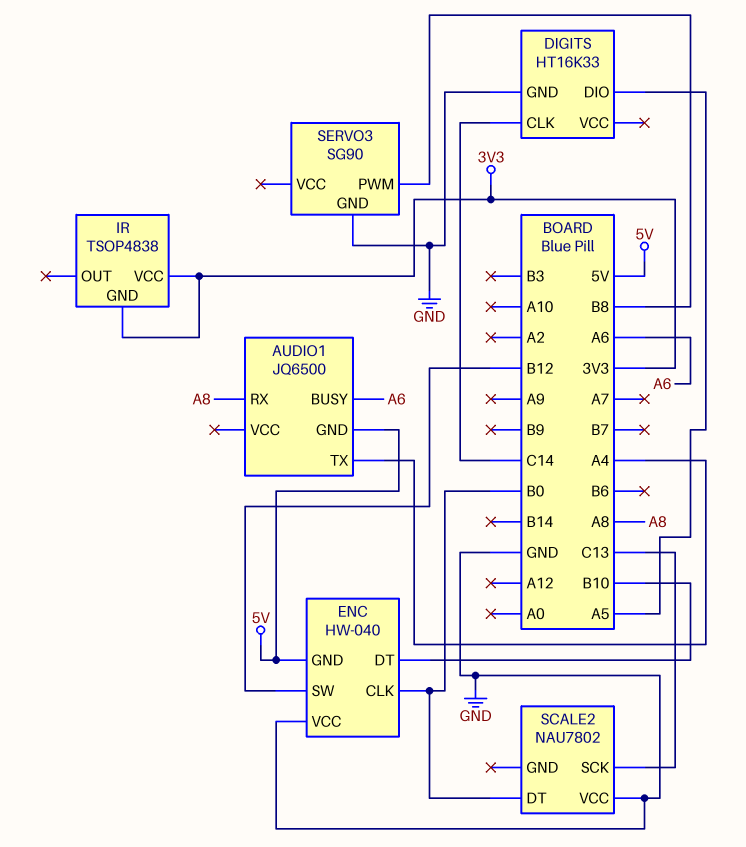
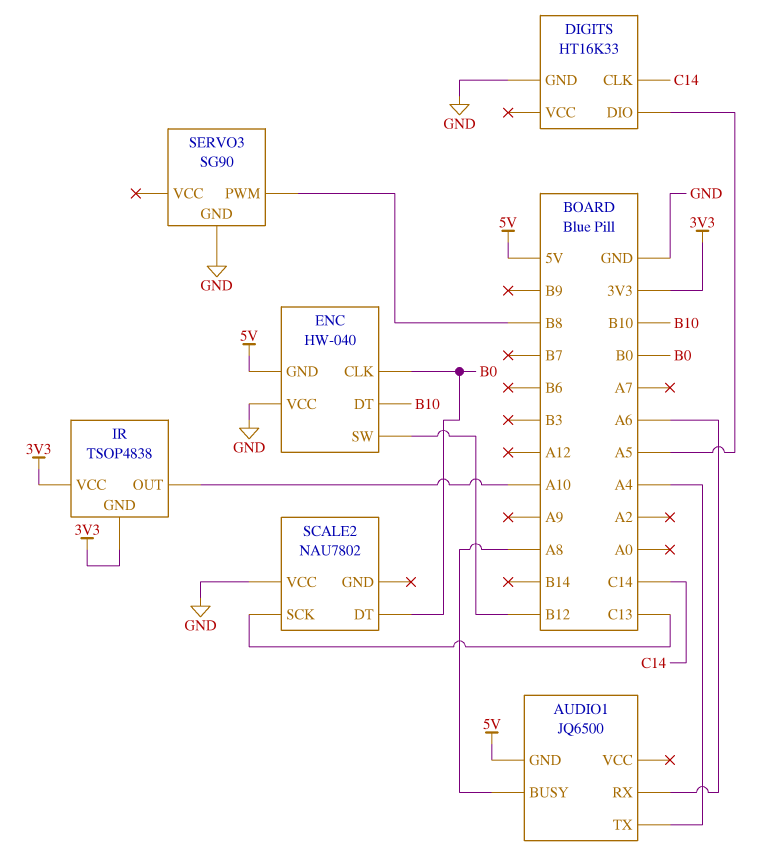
AUDIO1 pin BUSY: A6 -> A8
AUDIO1 pin RX: A8 -> A6
IR pin OUT: none -> A10

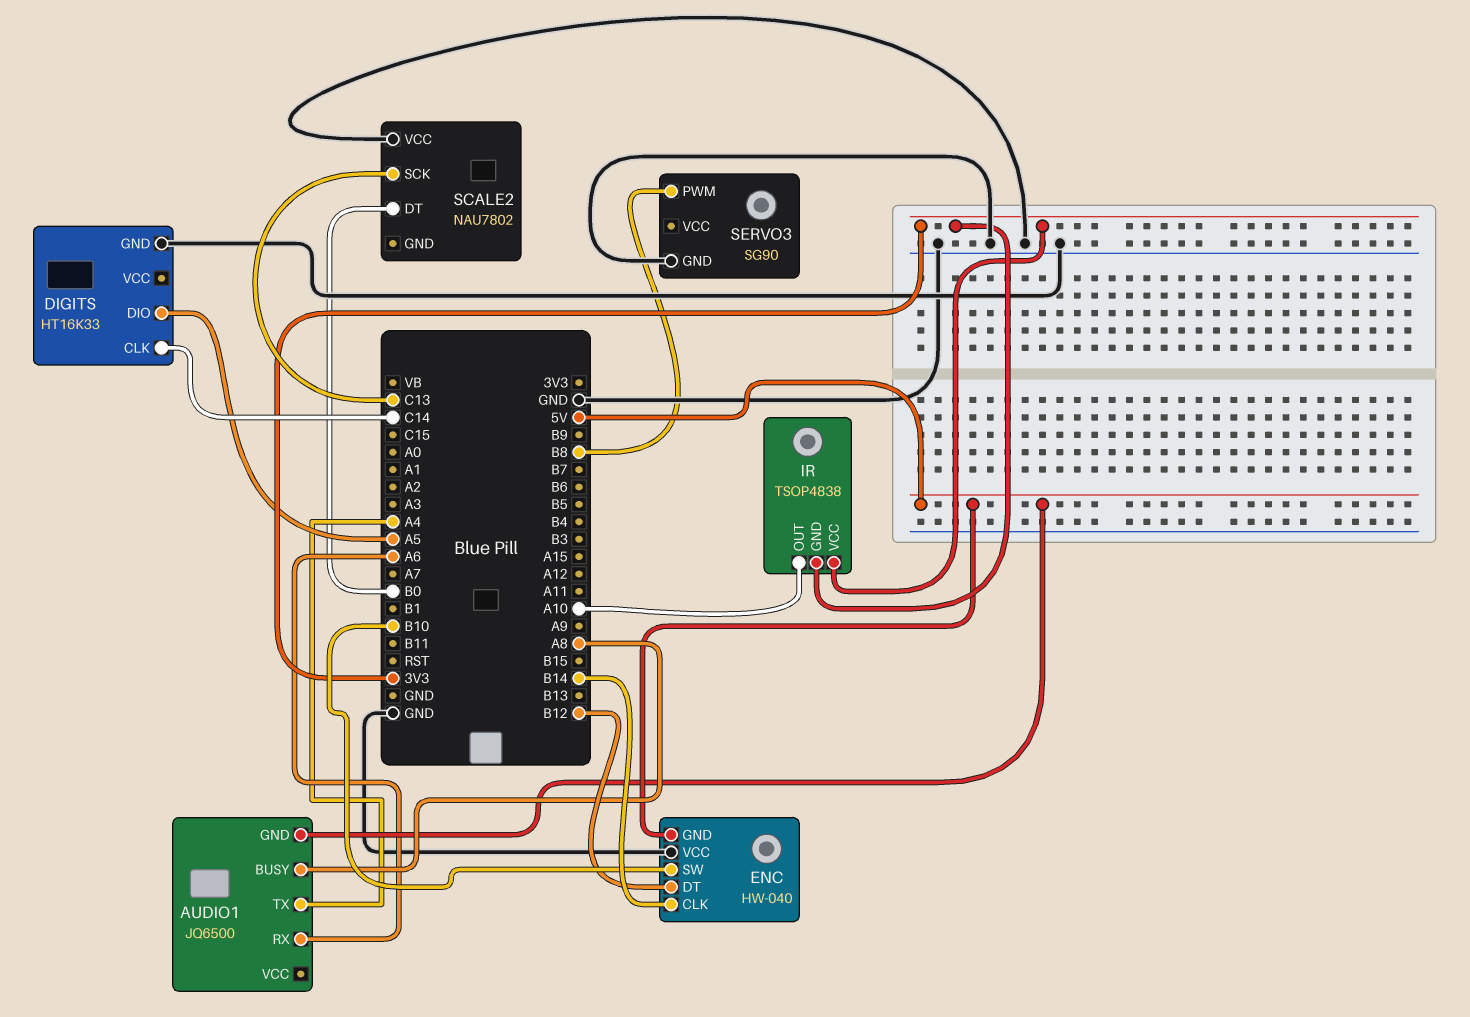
ENC pin CLK: B0 -> B14
ENC pin DT: B10 -> B12
ENC pin SW: B12 -> B10

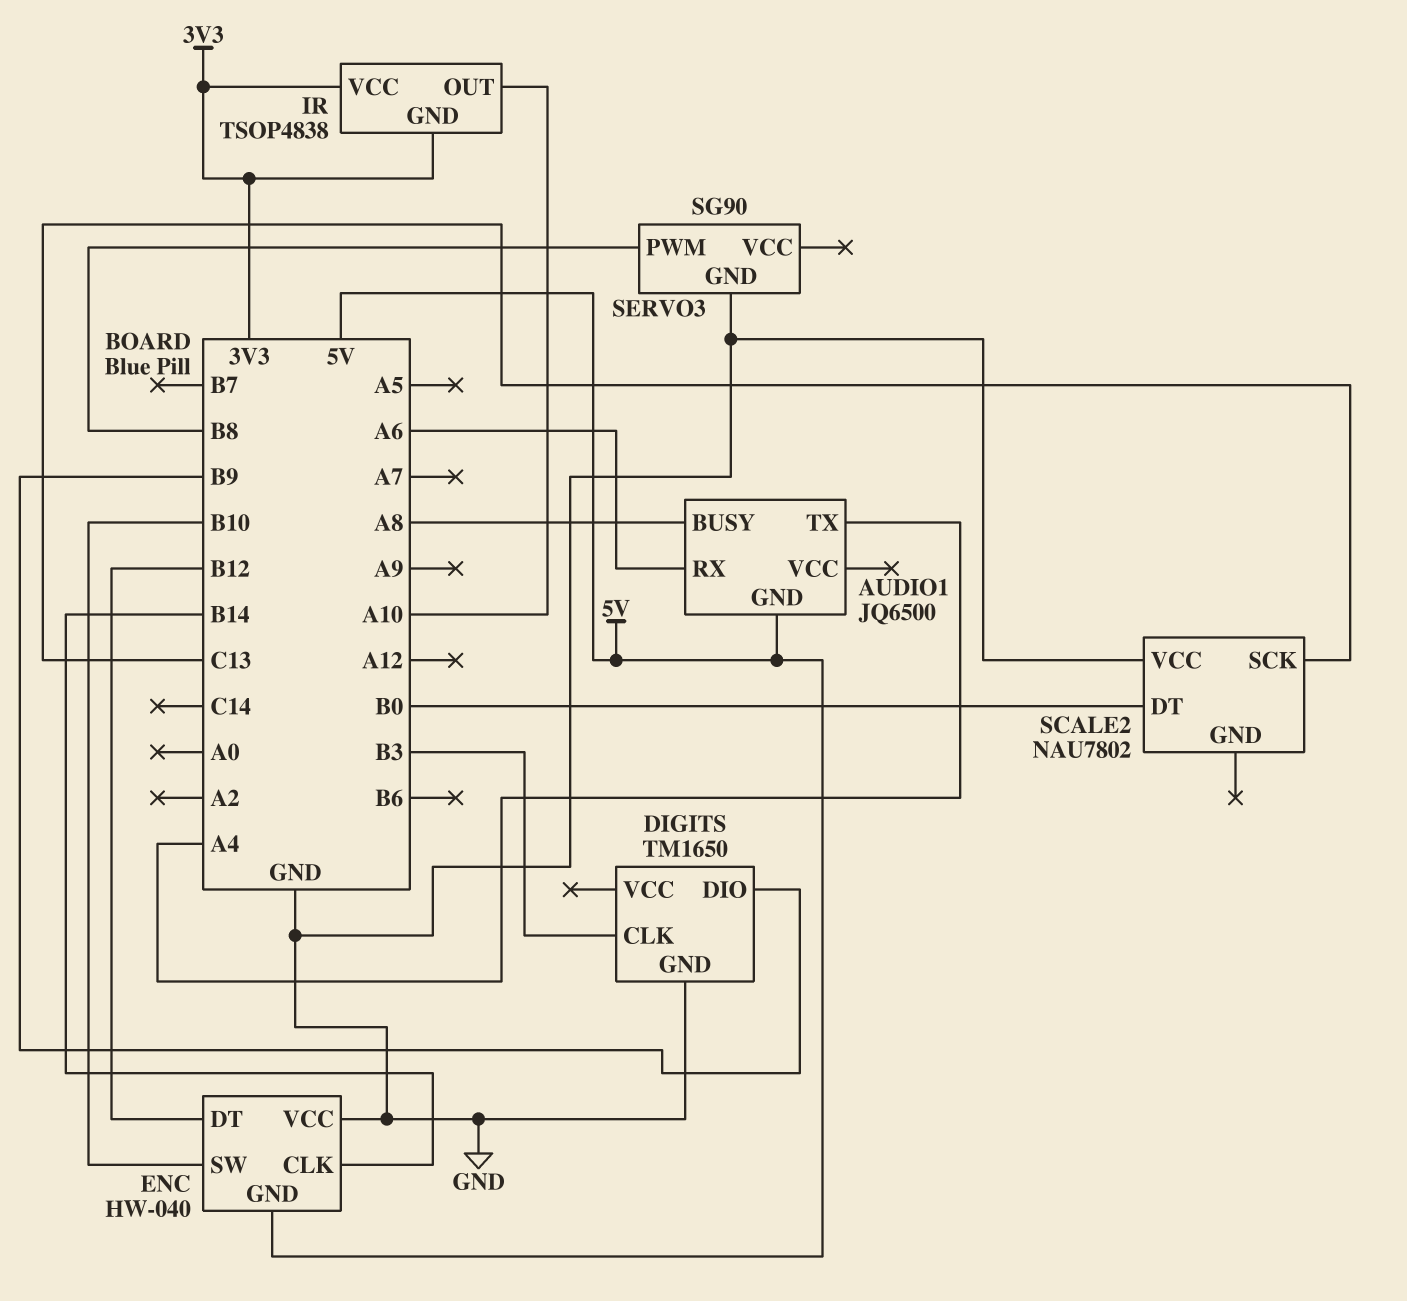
DIGITS: HT16K33 -> TM1650
DIGITS pin CLK: C14 -> B3
DIGITS pin DIO: A5 -> B9

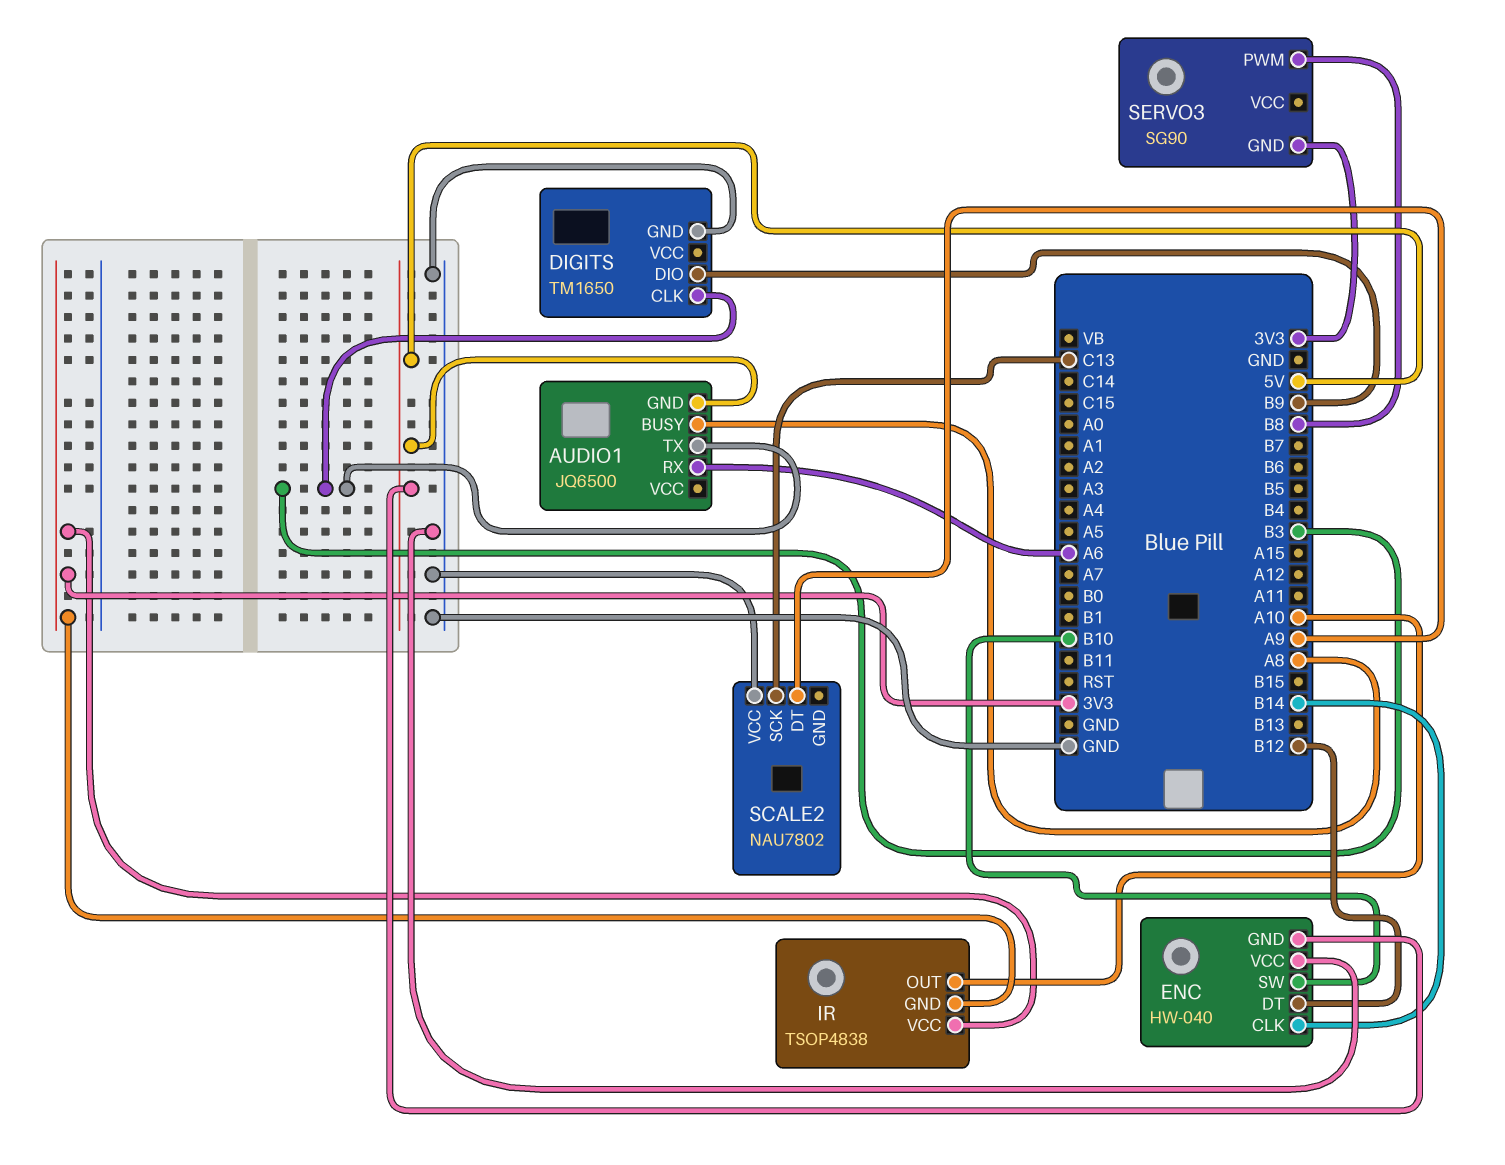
AUDIO1 pin TX: A4 -> B3
SCALE2 pin DT: B0 -> A9
SERVO3 pin GND: GND -> 3V3

